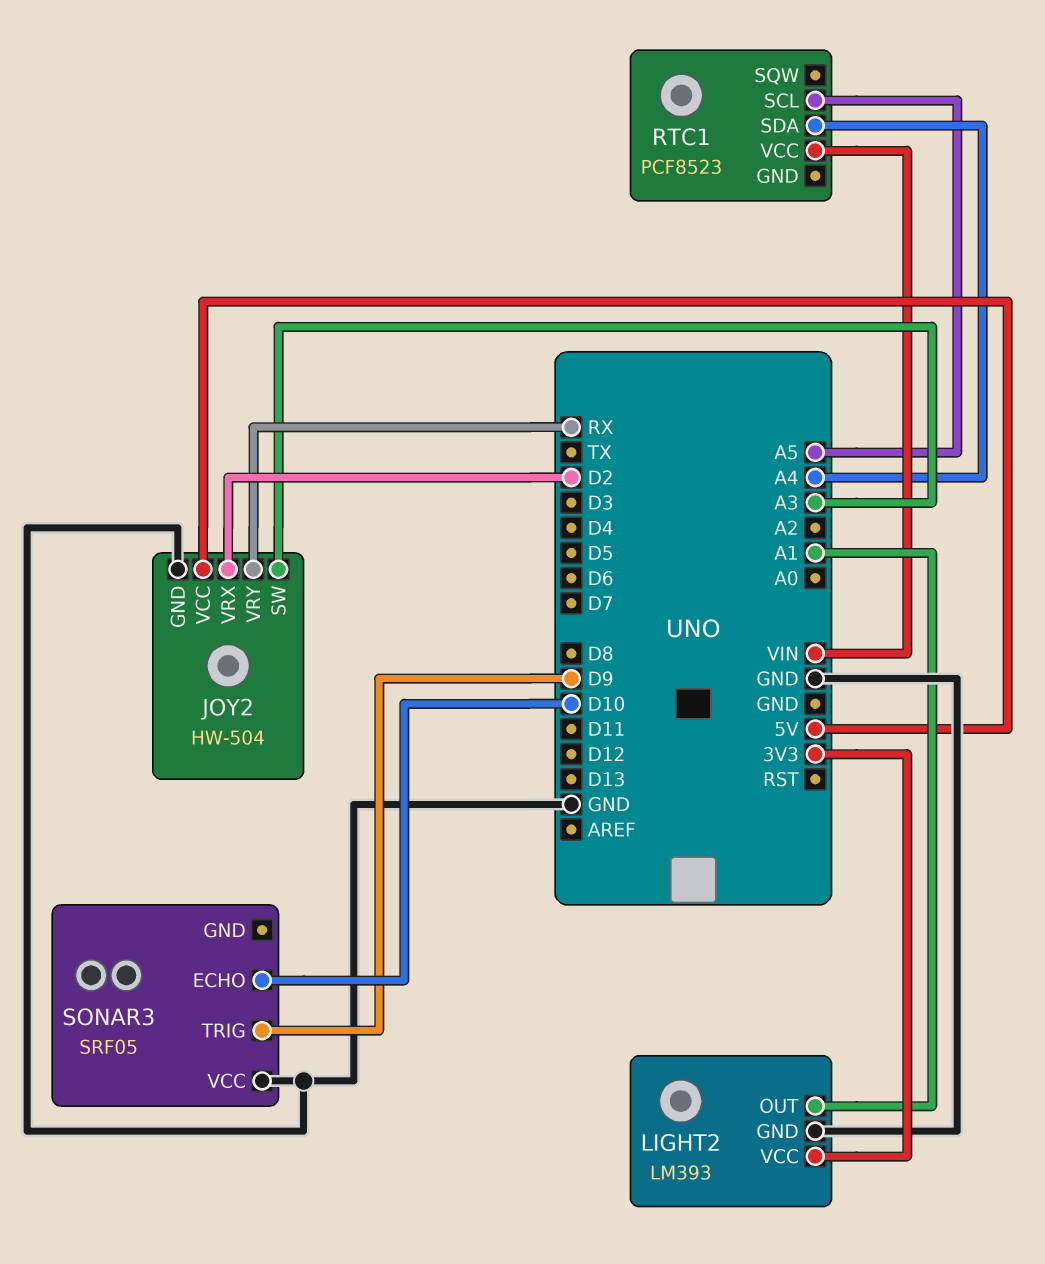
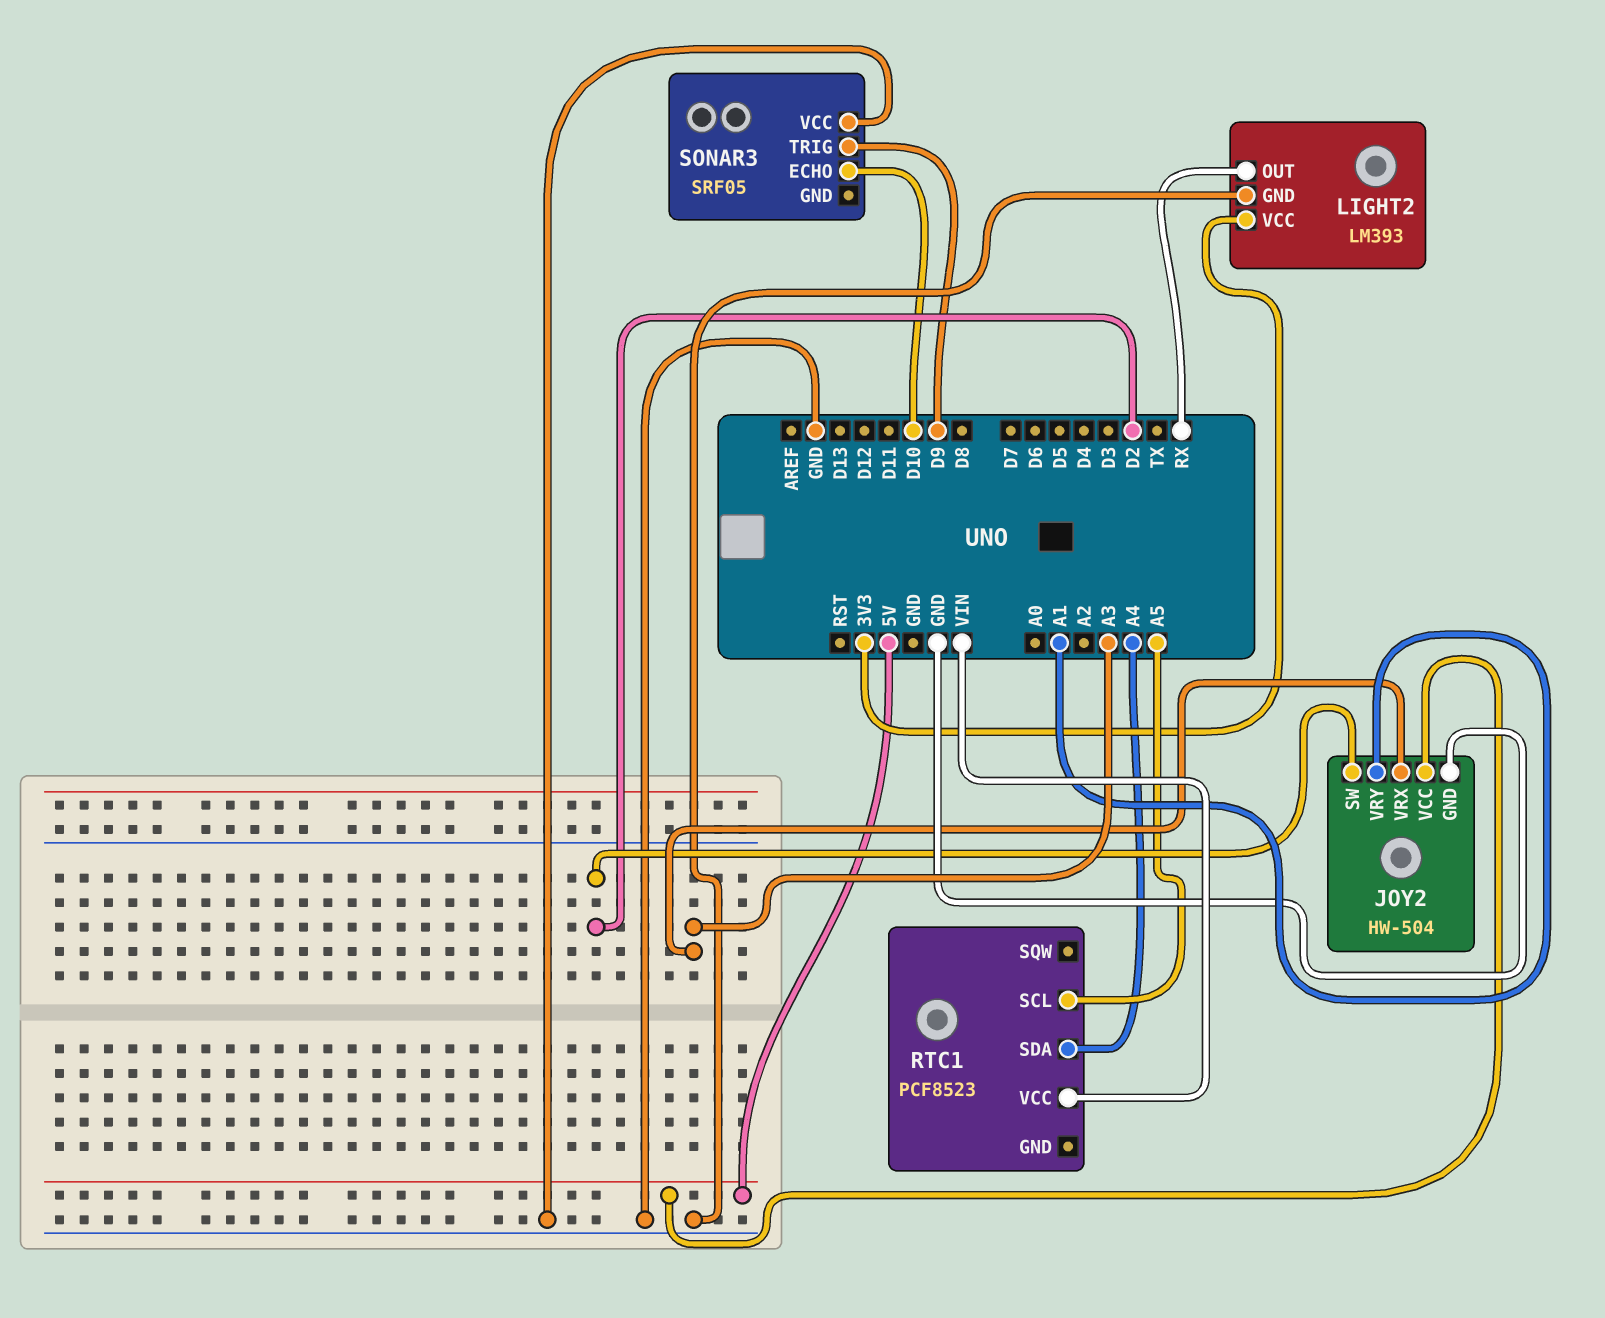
JOY2 pin SW: A3 -> D2
JOY2 pin VRX: D2 -> A3
JOY2 pin VRY: RX -> A1
LIGHT2 pin OUT: A1 -> RX

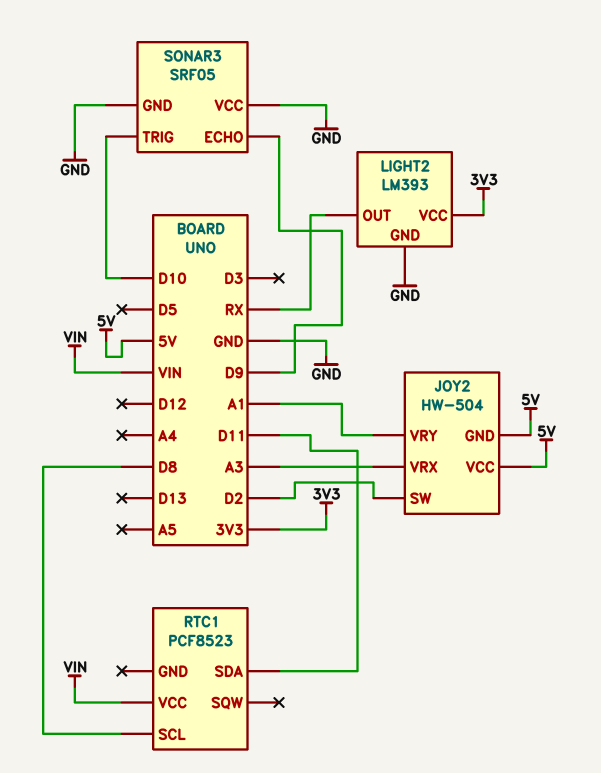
JOY2 pin GND: GND -> 5V
RTC1 pin SCL: A5 -> D8
RTC1 pin SDA: A4 -> D11
SONAR3 pin ECHO: D10 -> D9
SONAR3 pin GND: none -> GND
SONAR3 pin TRIG: D9 -> D10

